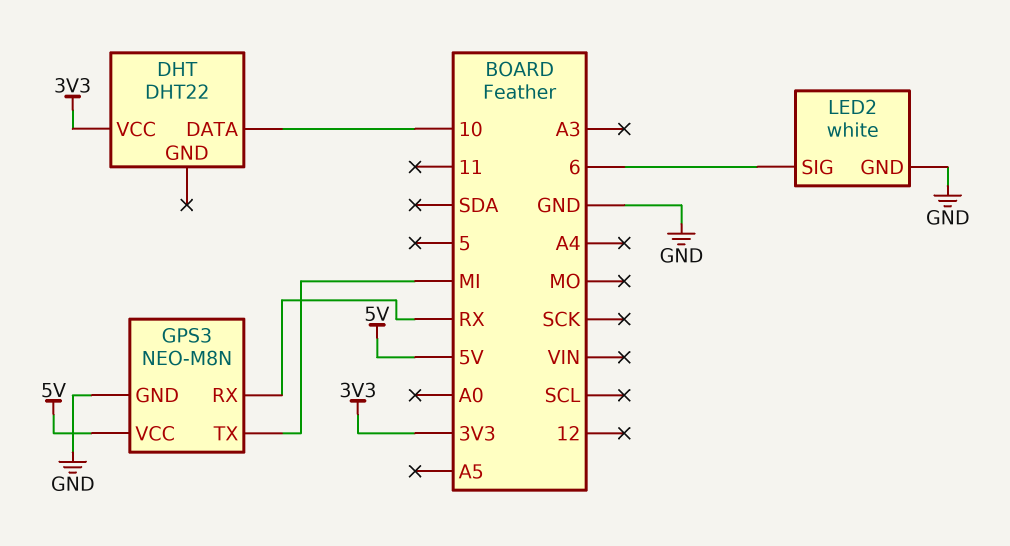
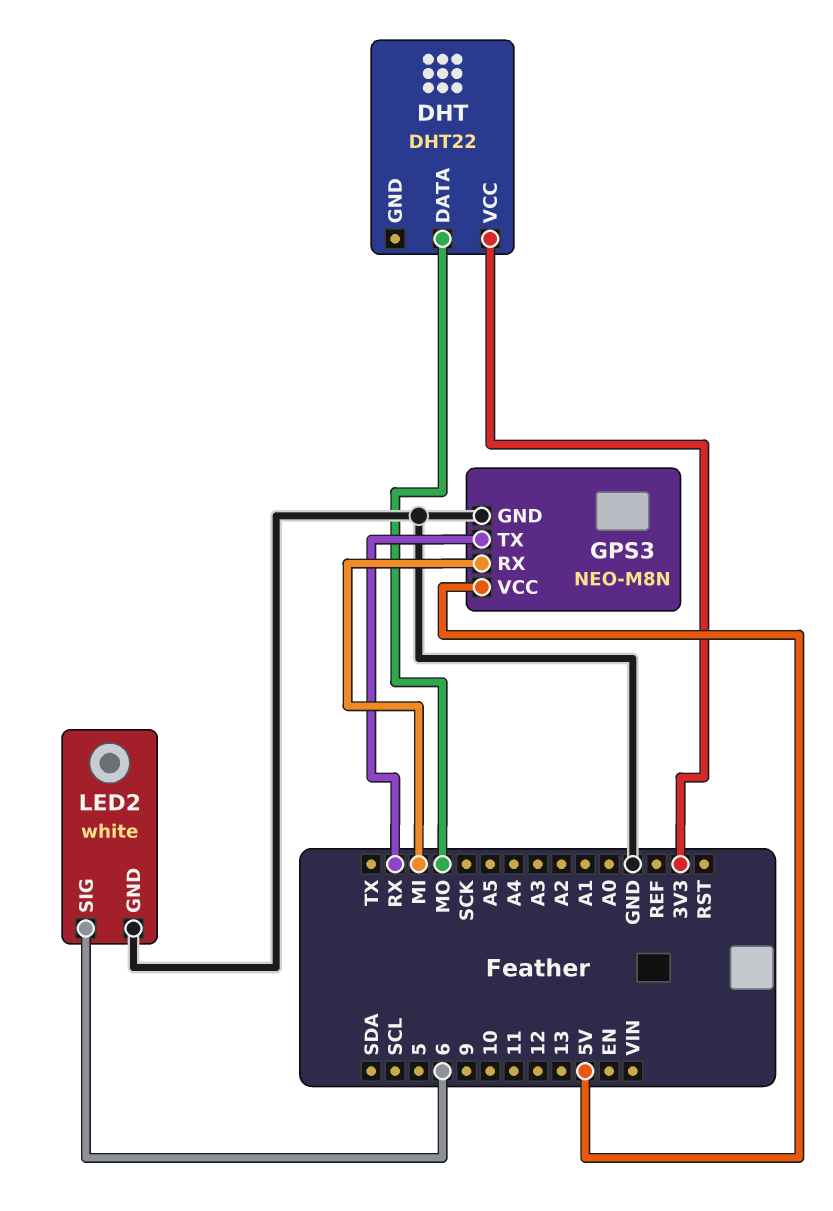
DHT pin DATA: 10 -> MO
GPS3 pin RX: RX -> MI
GPS3 pin TX: MI -> RX

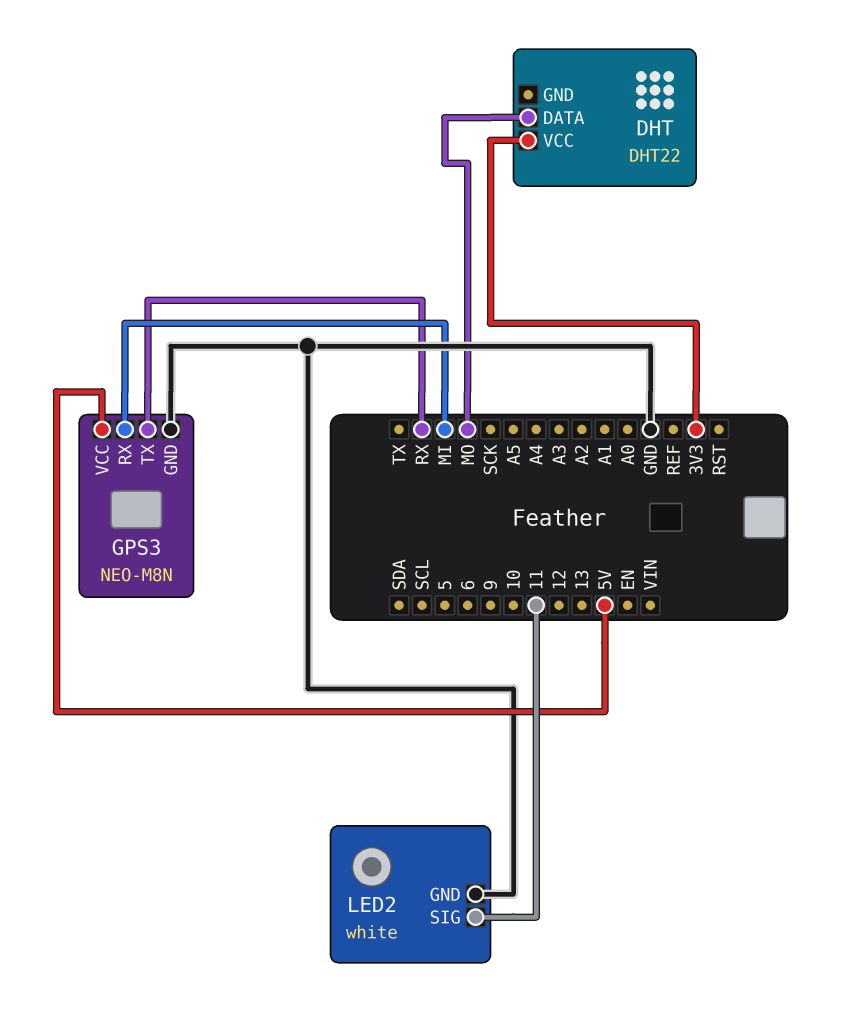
LED2 pin SIG: 6 -> 11

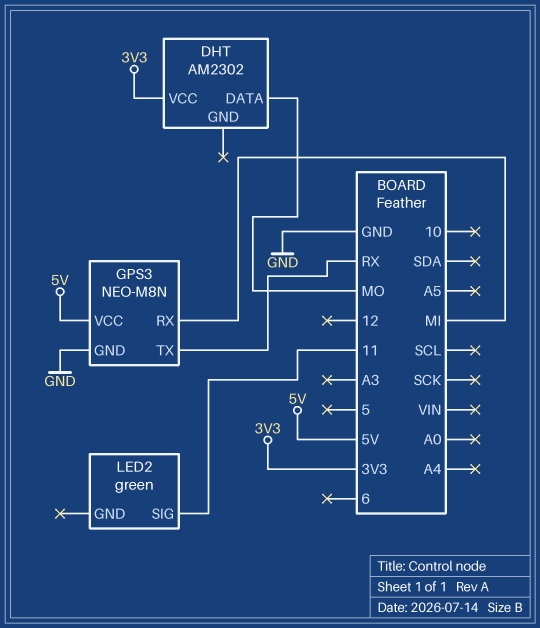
DHT: DHT22 -> AM2302
LED2: white -> green
LED2 pin GND: GND -> none

